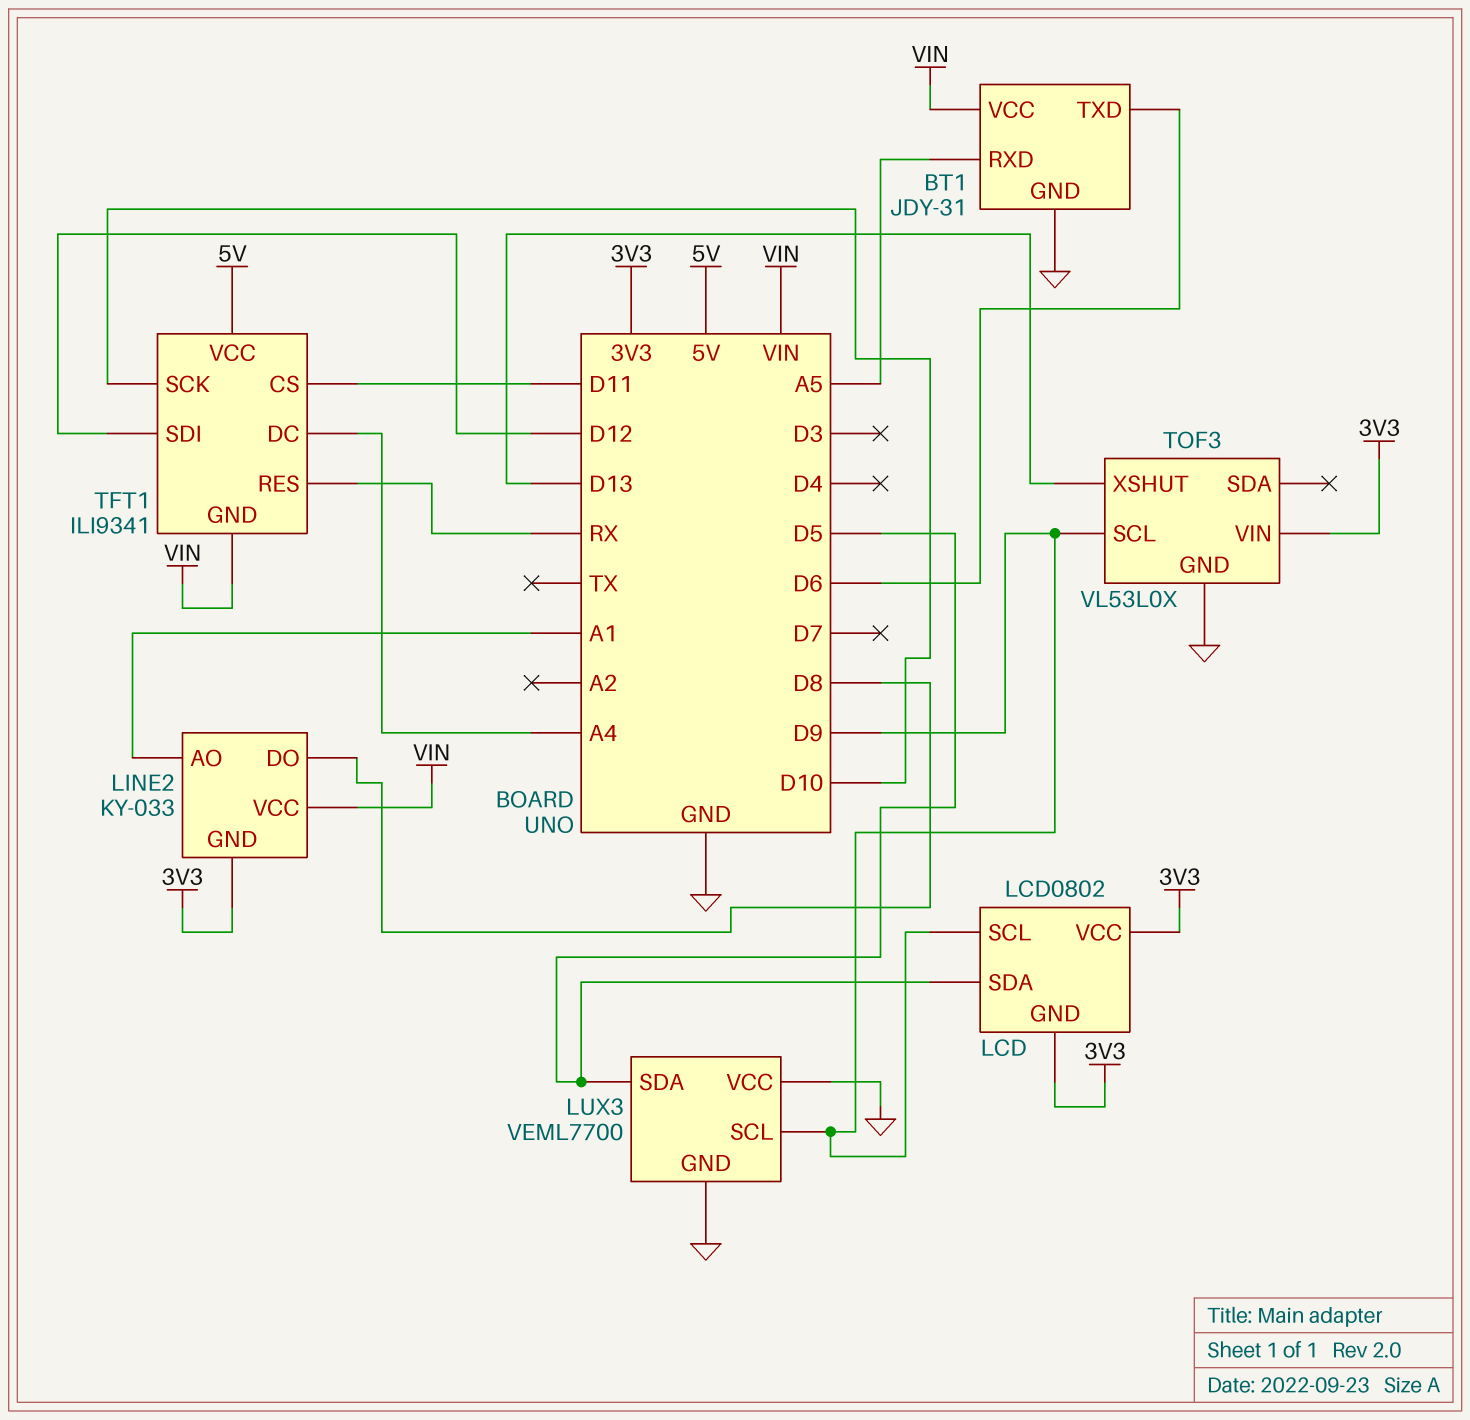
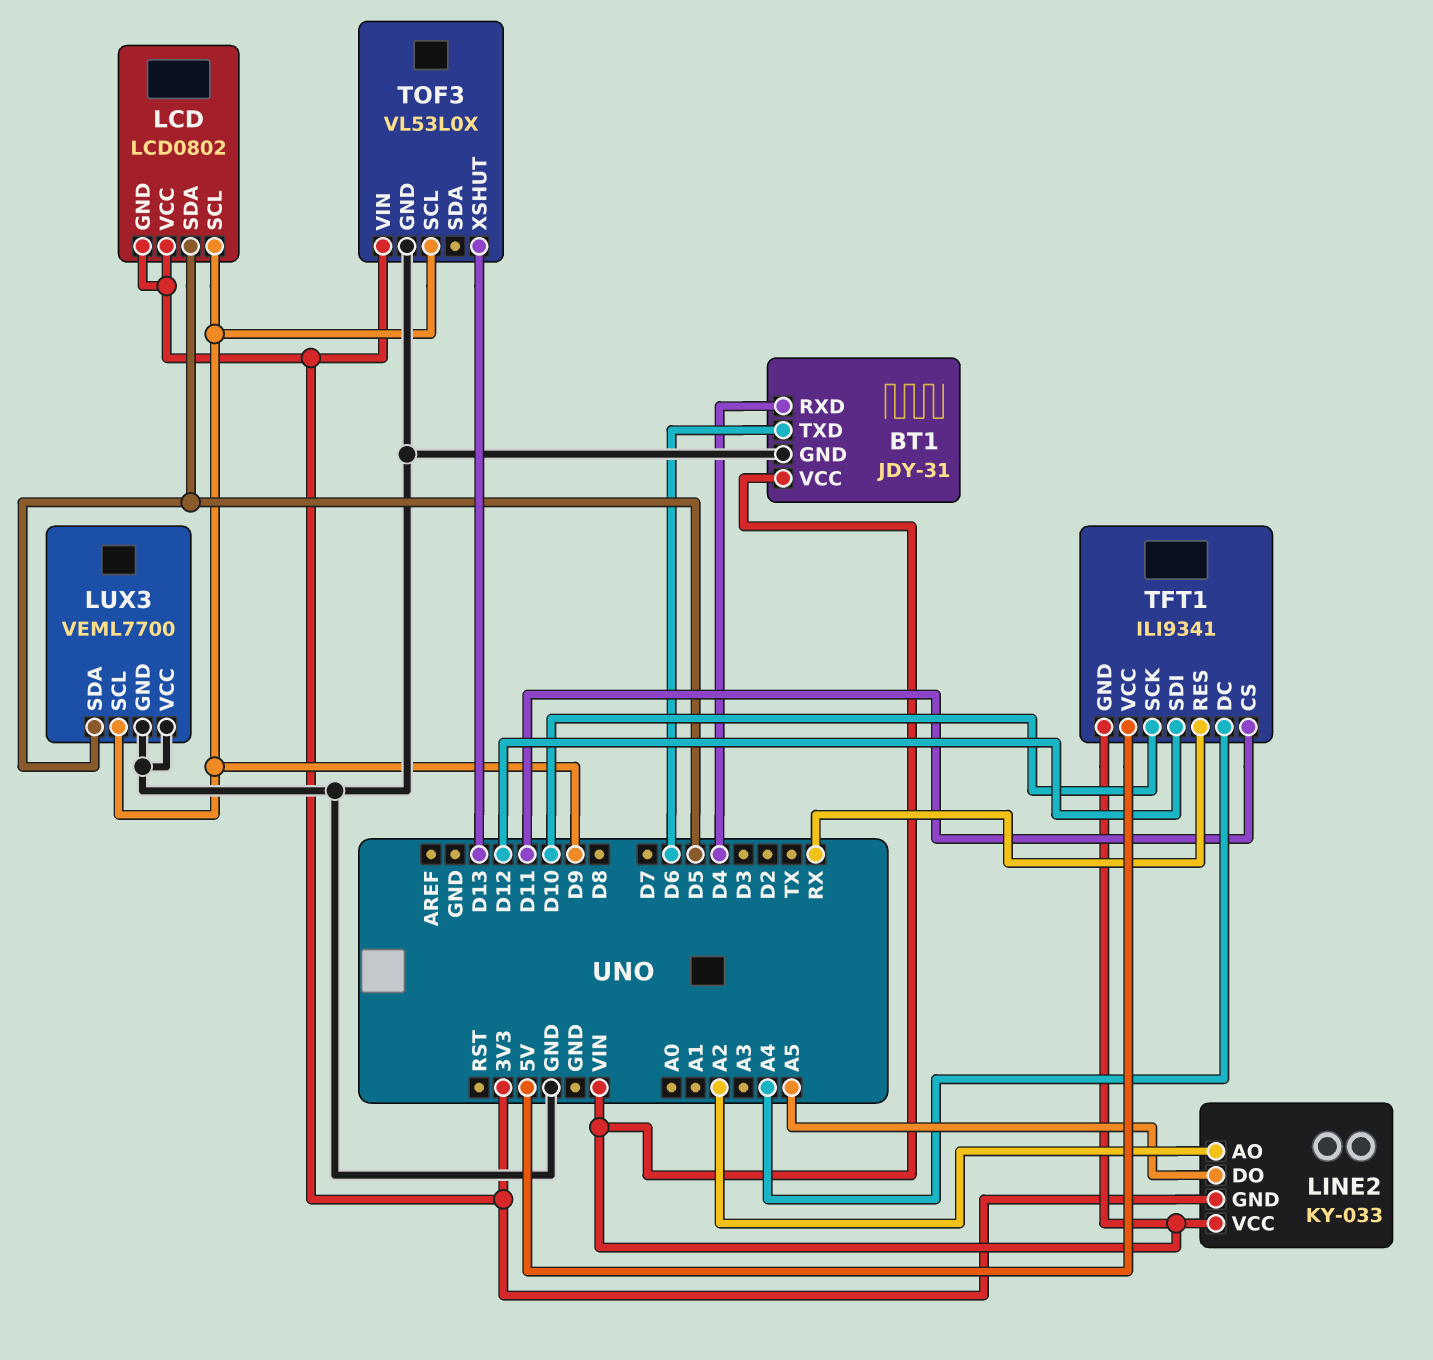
BT1 pin RXD: A5 -> D4
LINE2 pin AO: A1 -> A2
LINE2 pin DO: D8 -> A5

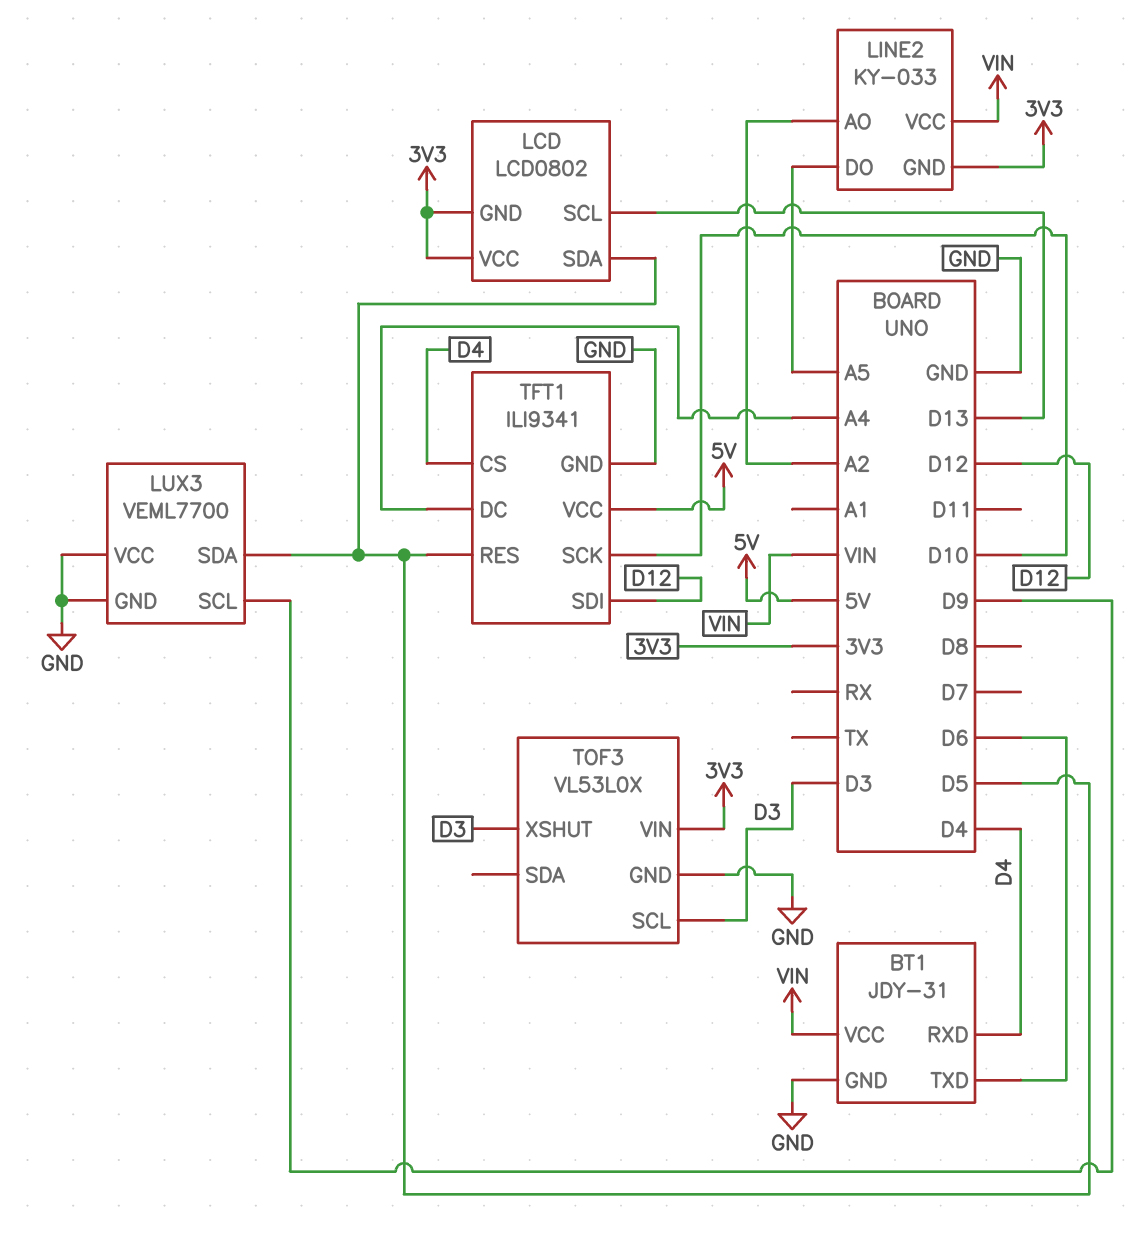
LCD pin SCL: D9 -> D13
TFT1 pin CS: D11 -> D4
TFT1 pin GND: VIN -> GND
TFT1 pin RES: RX -> D5
TOF3 pin SCL: D9 -> D3
TOF3 pin XSHUT: D13 -> D3

